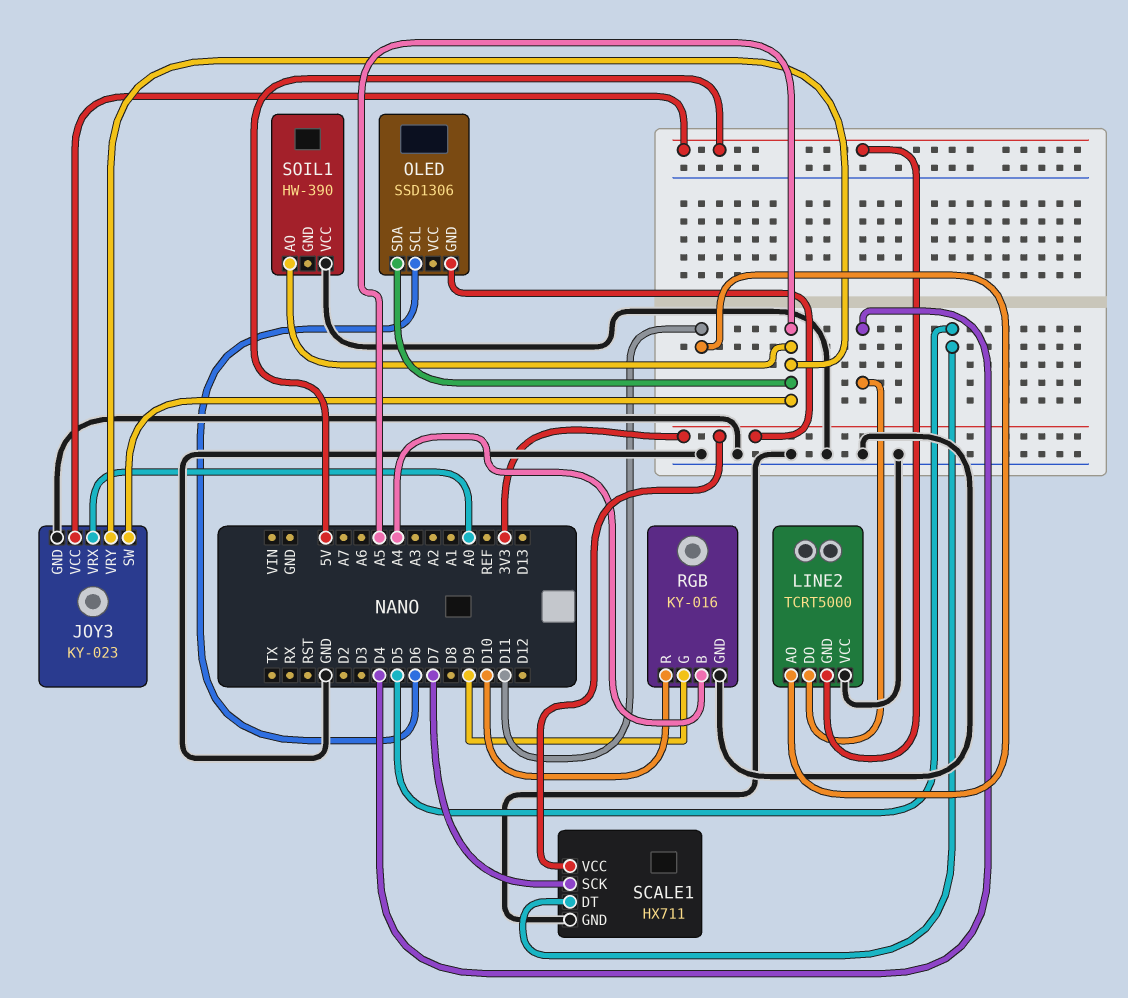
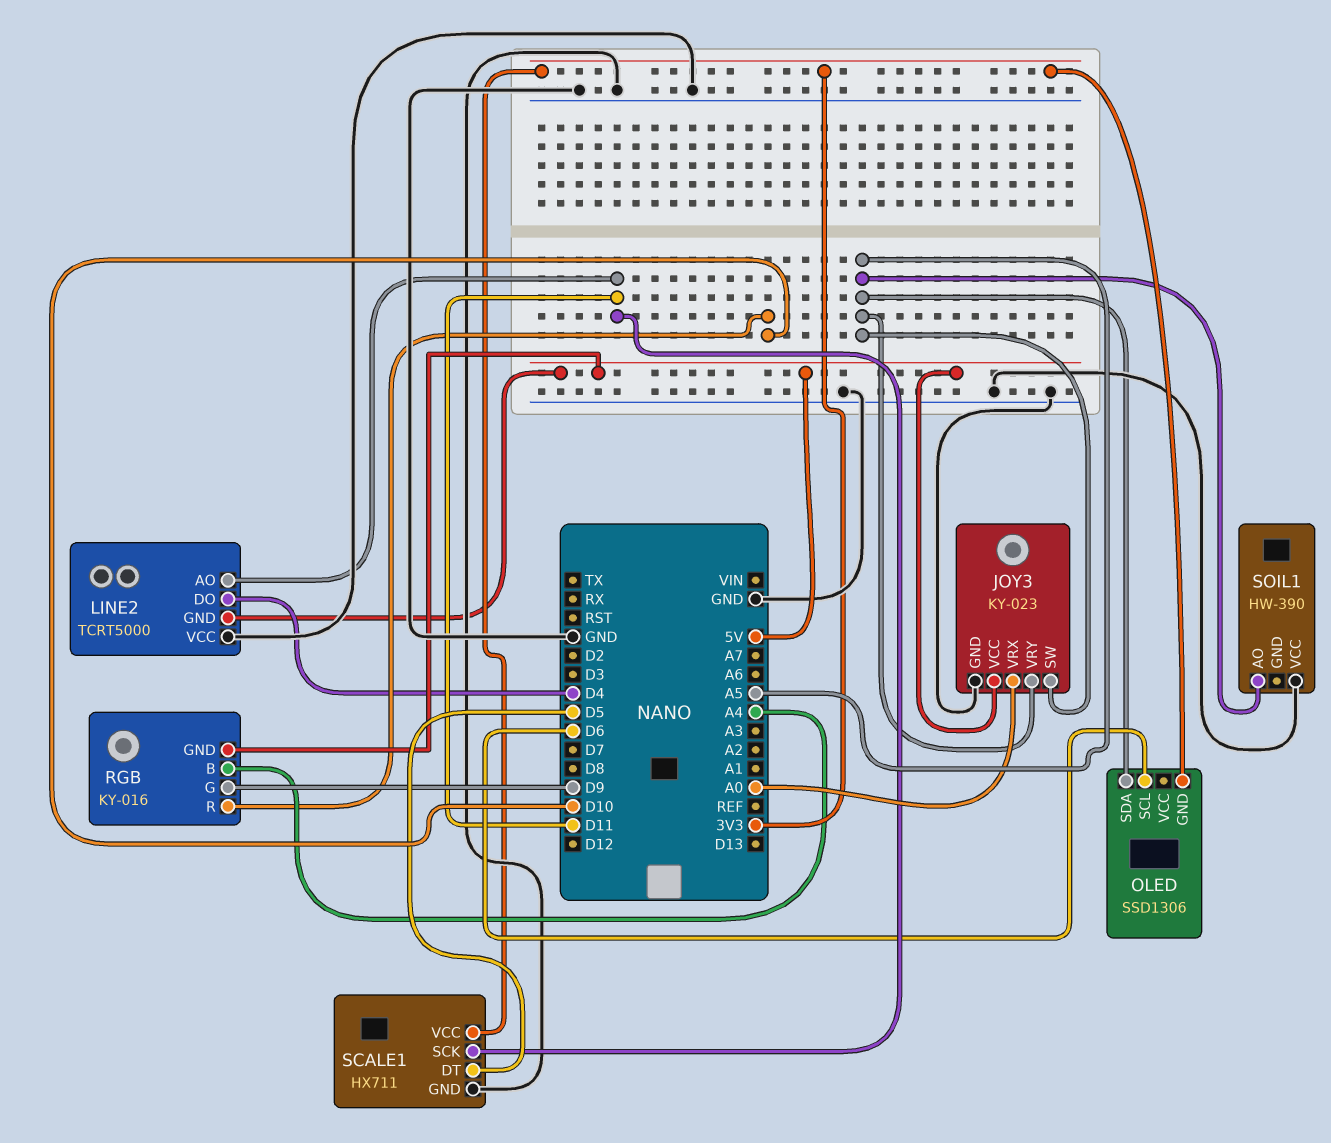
RGB pin GND: GND -> 5V
SCALE1 pin SCK: D7 -> D11

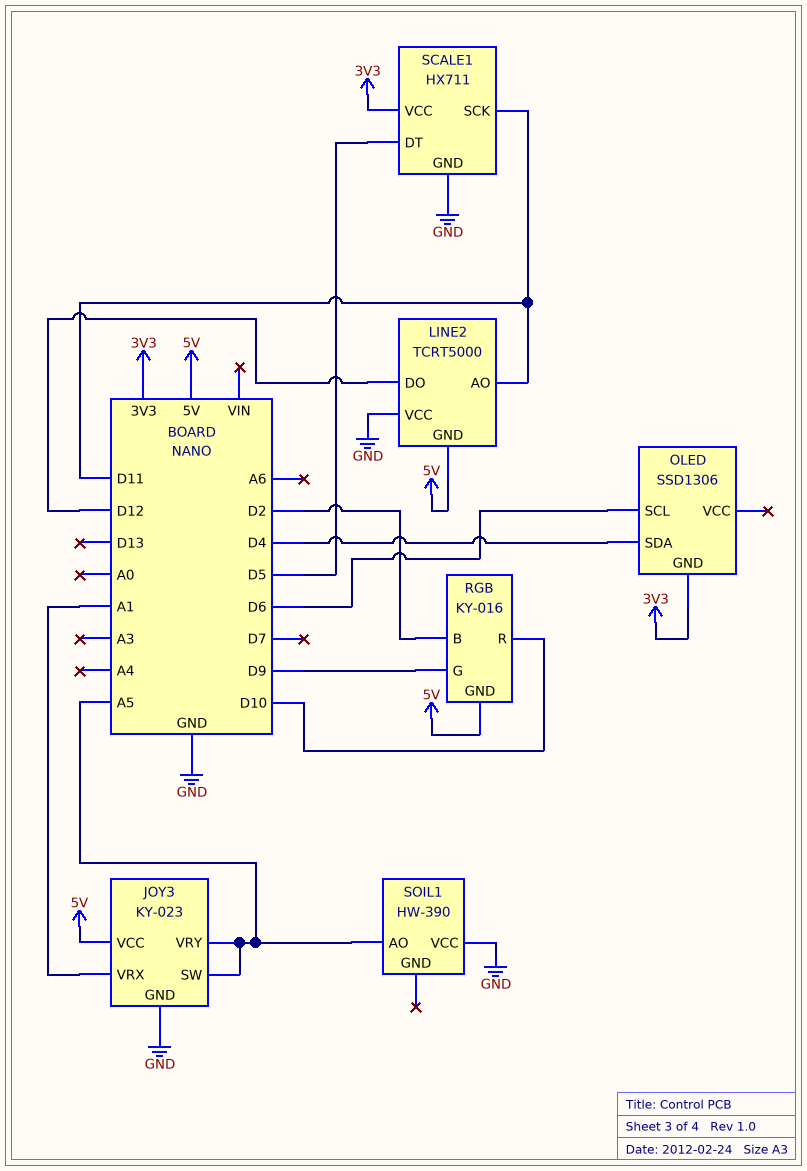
JOY3 pin VRX: A0 -> A1
LINE2 pin DO: D4 -> D12
OLED pin SDA: A5 -> D4
RGB pin B: A4 -> D2

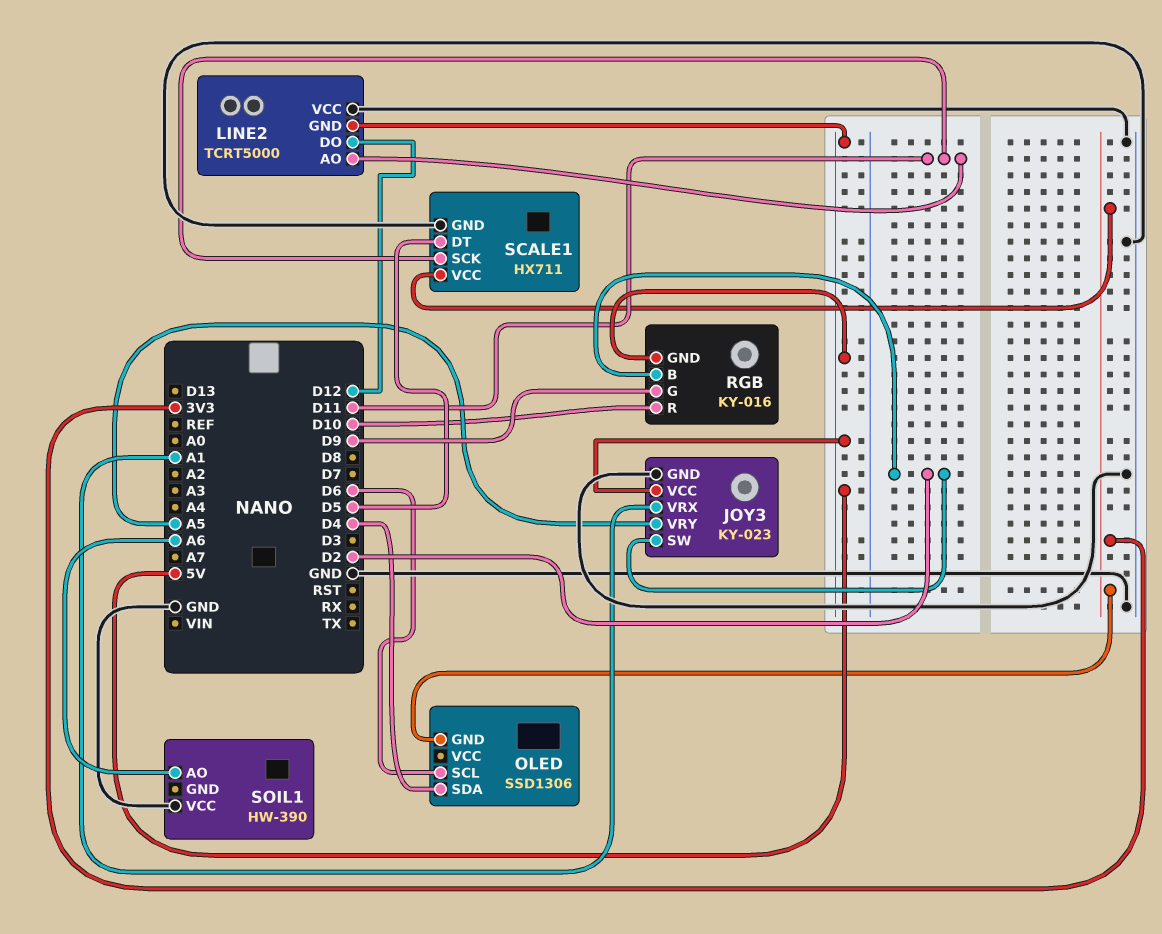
JOY3 pin SW: A5 -> D2
SOIL1 pin AO: A5 -> A6

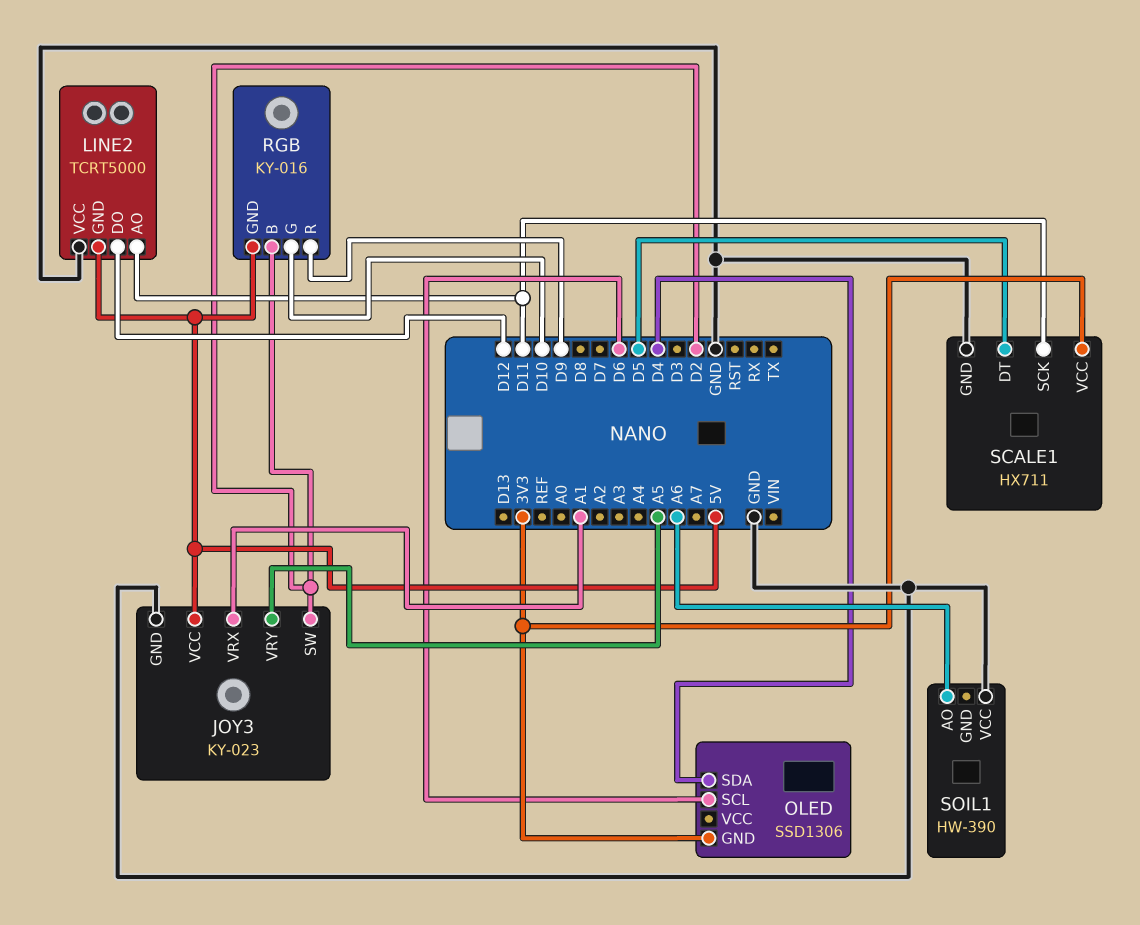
RGB pin G: D9 -> D10
RGB pin R: D10 -> D9

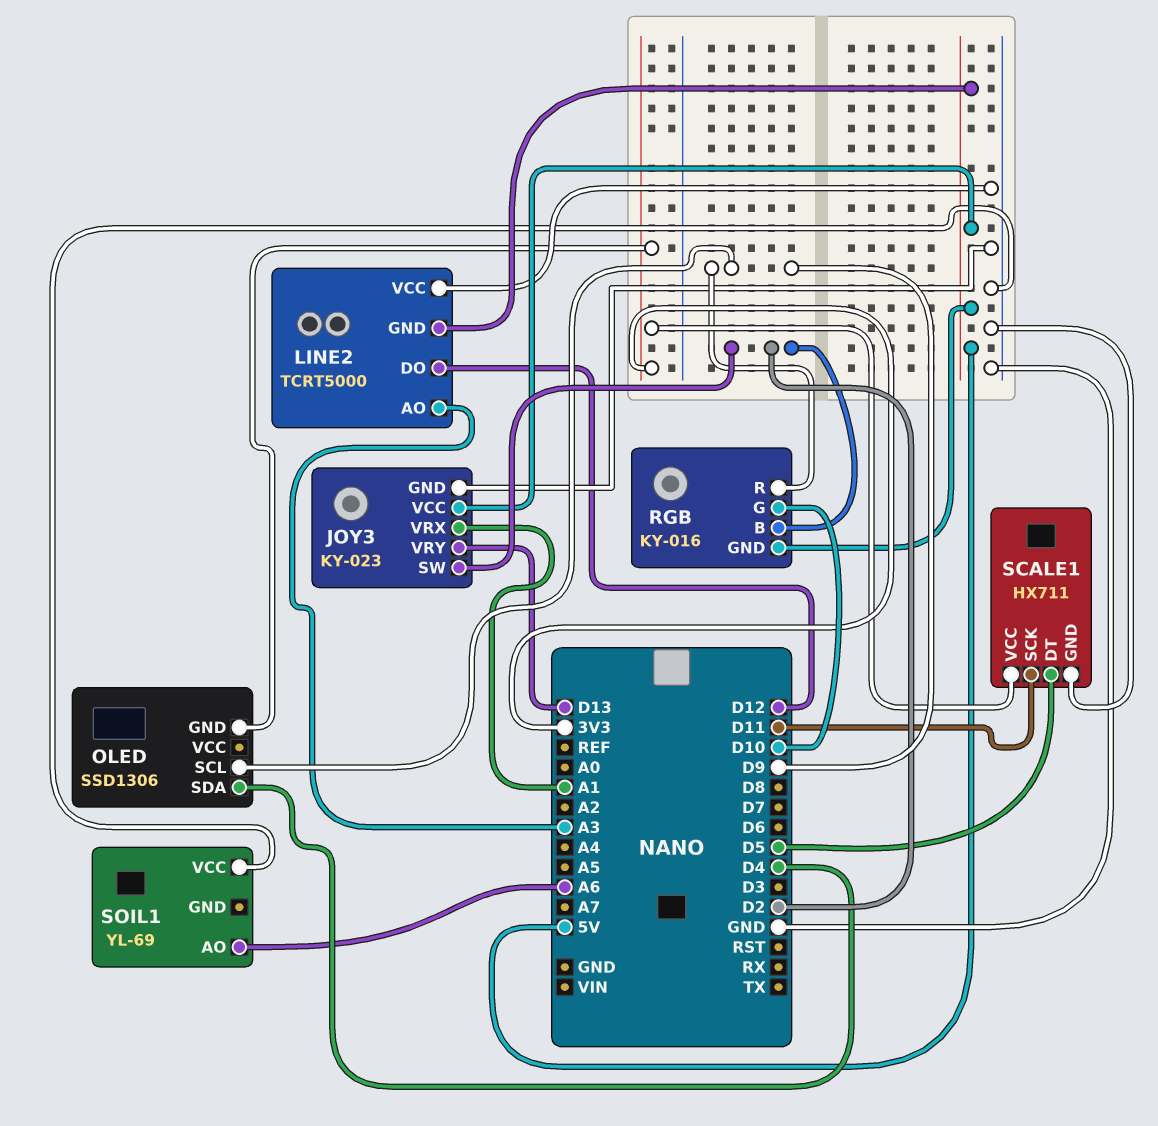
JOY3 pin VRY: A5 -> D13
LINE2 pin AO: D11 -> A3
OLED pin SCL: D6 -> D9
SOIL1: HW-390 -> YL-69

